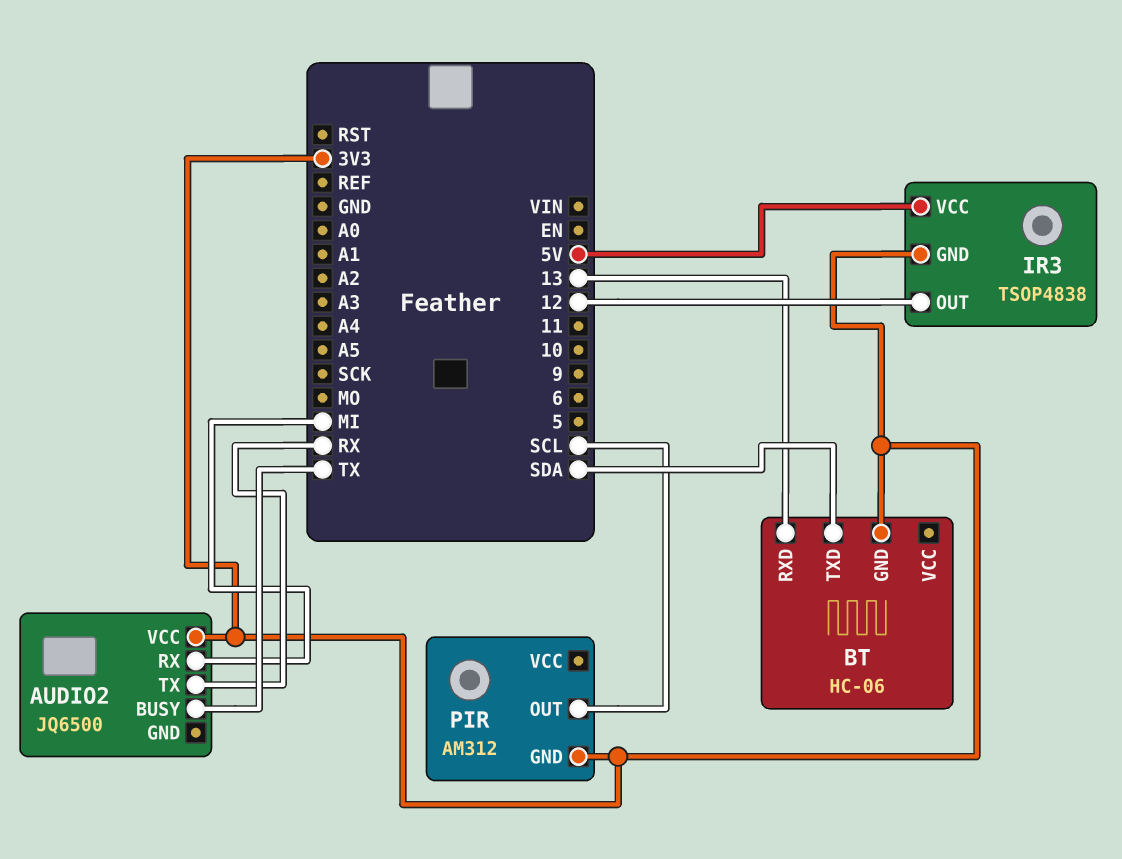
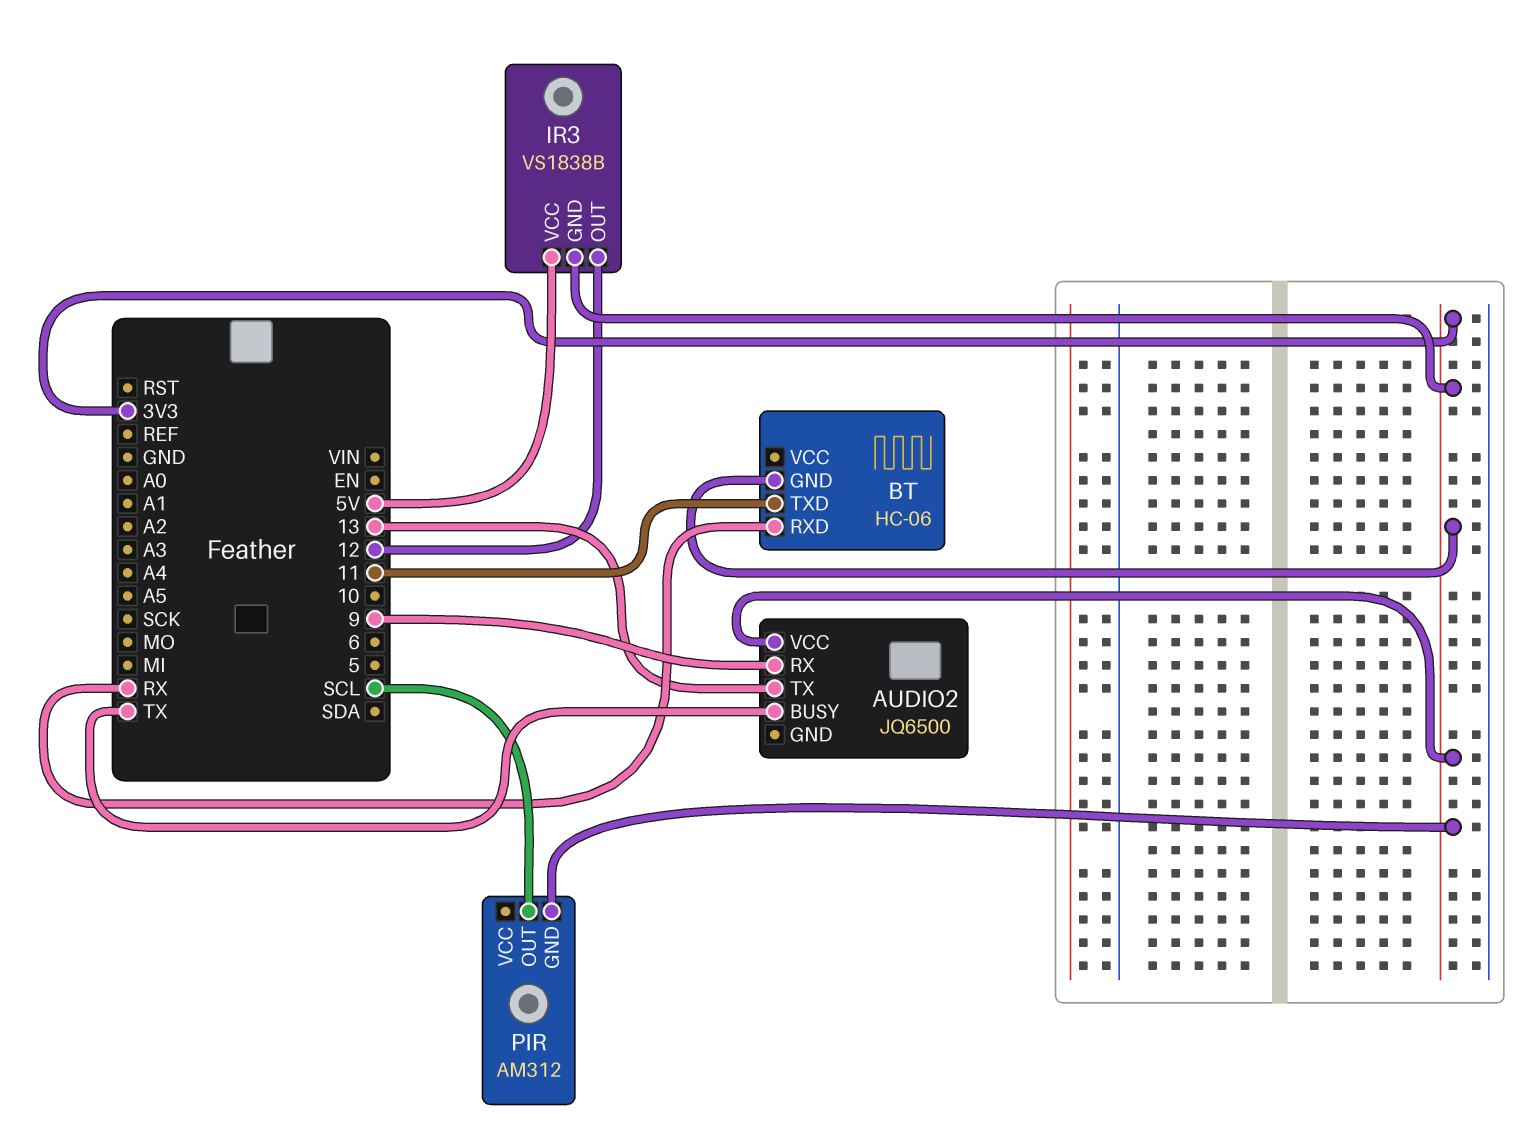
AUDIO2 pin RX: MI -> 9
AUDIO2 pin TX: RX -> 13
BT pin RXD: 13 -> RX
BT pin TXD: SDA -> 11
IR3: TSOP4838 -> VS1838B

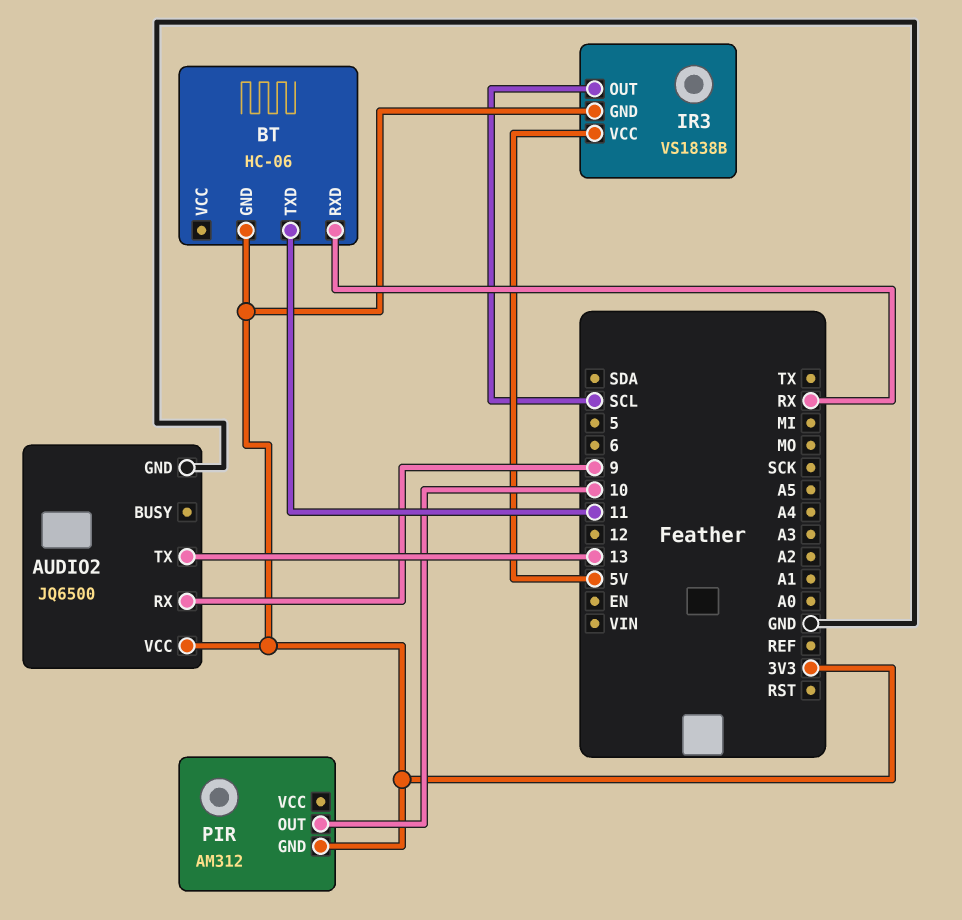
AUDIO2 pin BUSY: TX -> none
AUDIO2 pin GND: none -> GND
IR3 pin OUT: 12 -> SCL
PIR pin OUT: SCL -> 10

